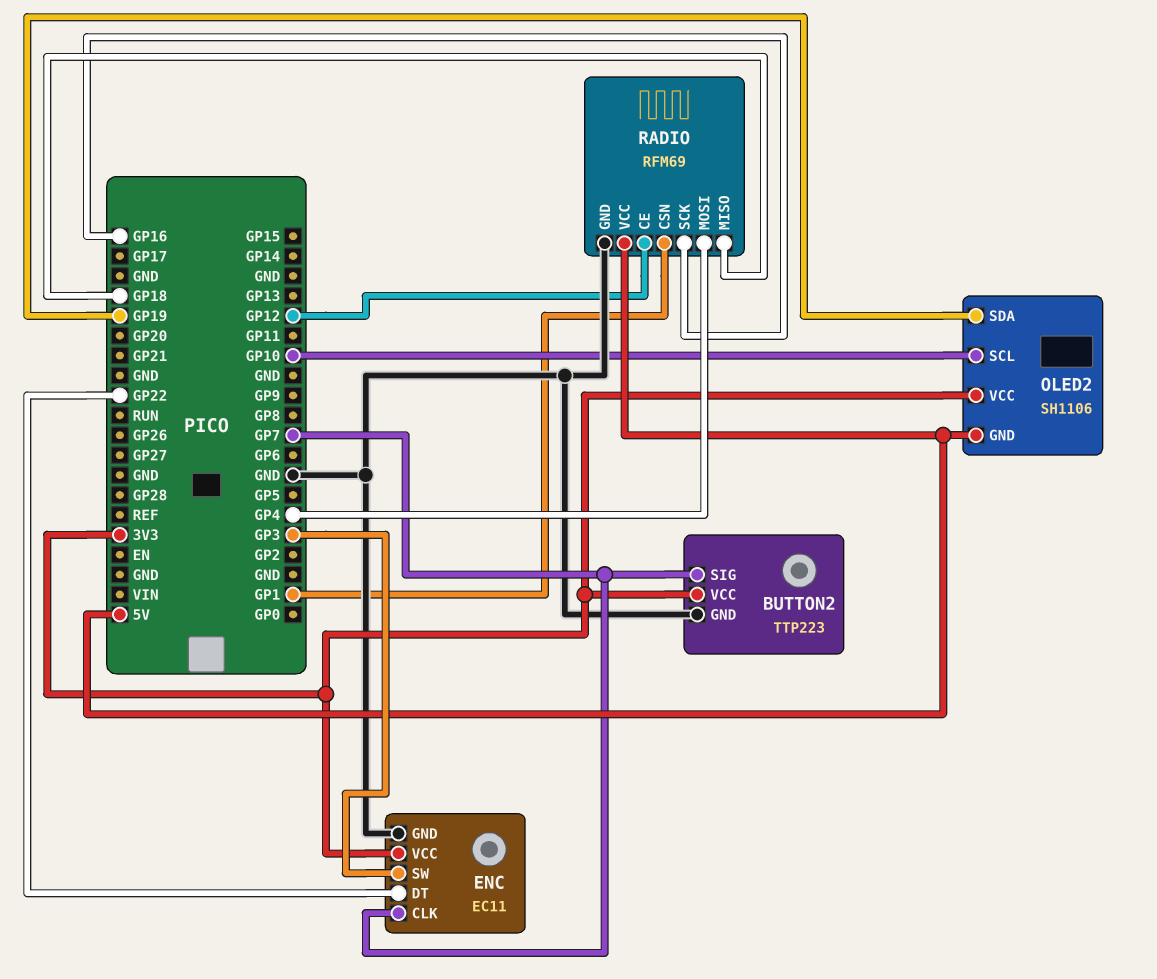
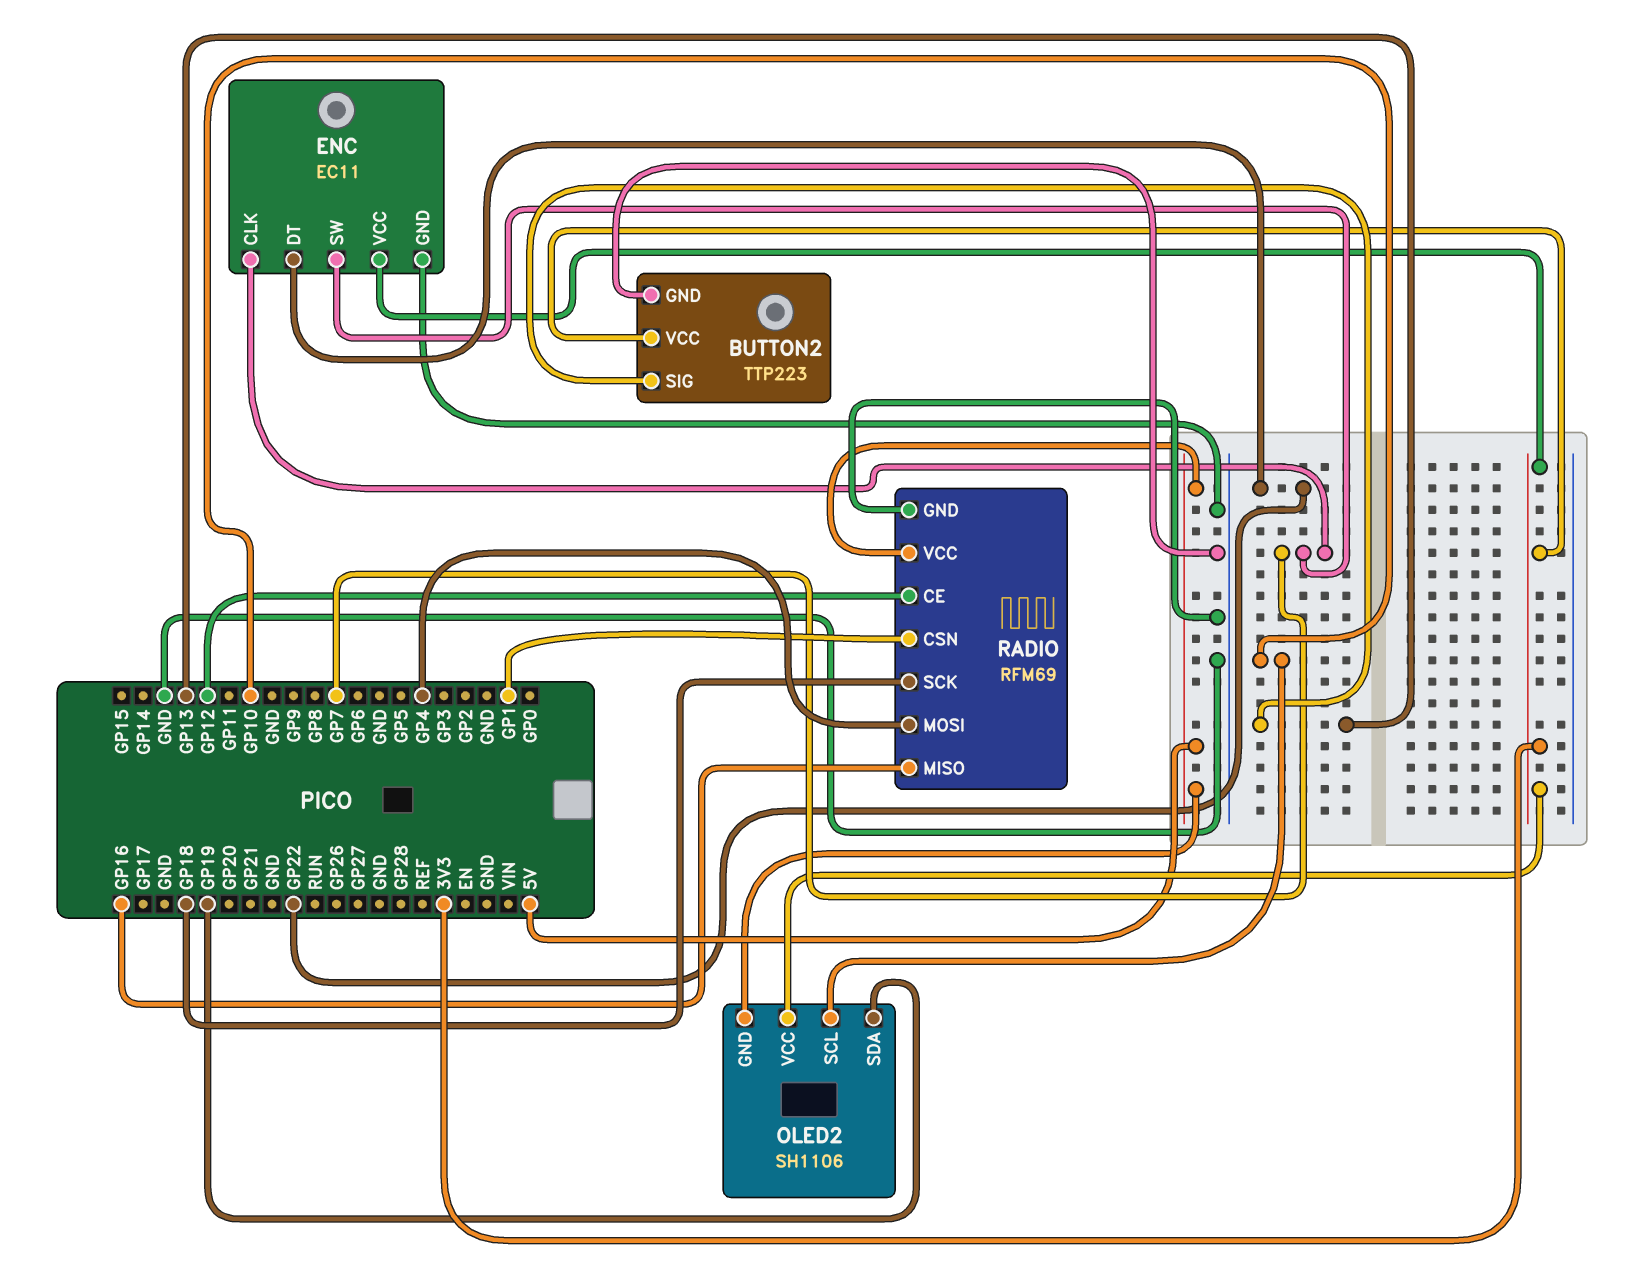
BUTTON2 pin SIG: GP7 -> GP13
ENC pin SW: GP3 -> GP7
RADIO pin MISO: GP18 -> GP16
RADIO pin SCK: GP16 -> GP18

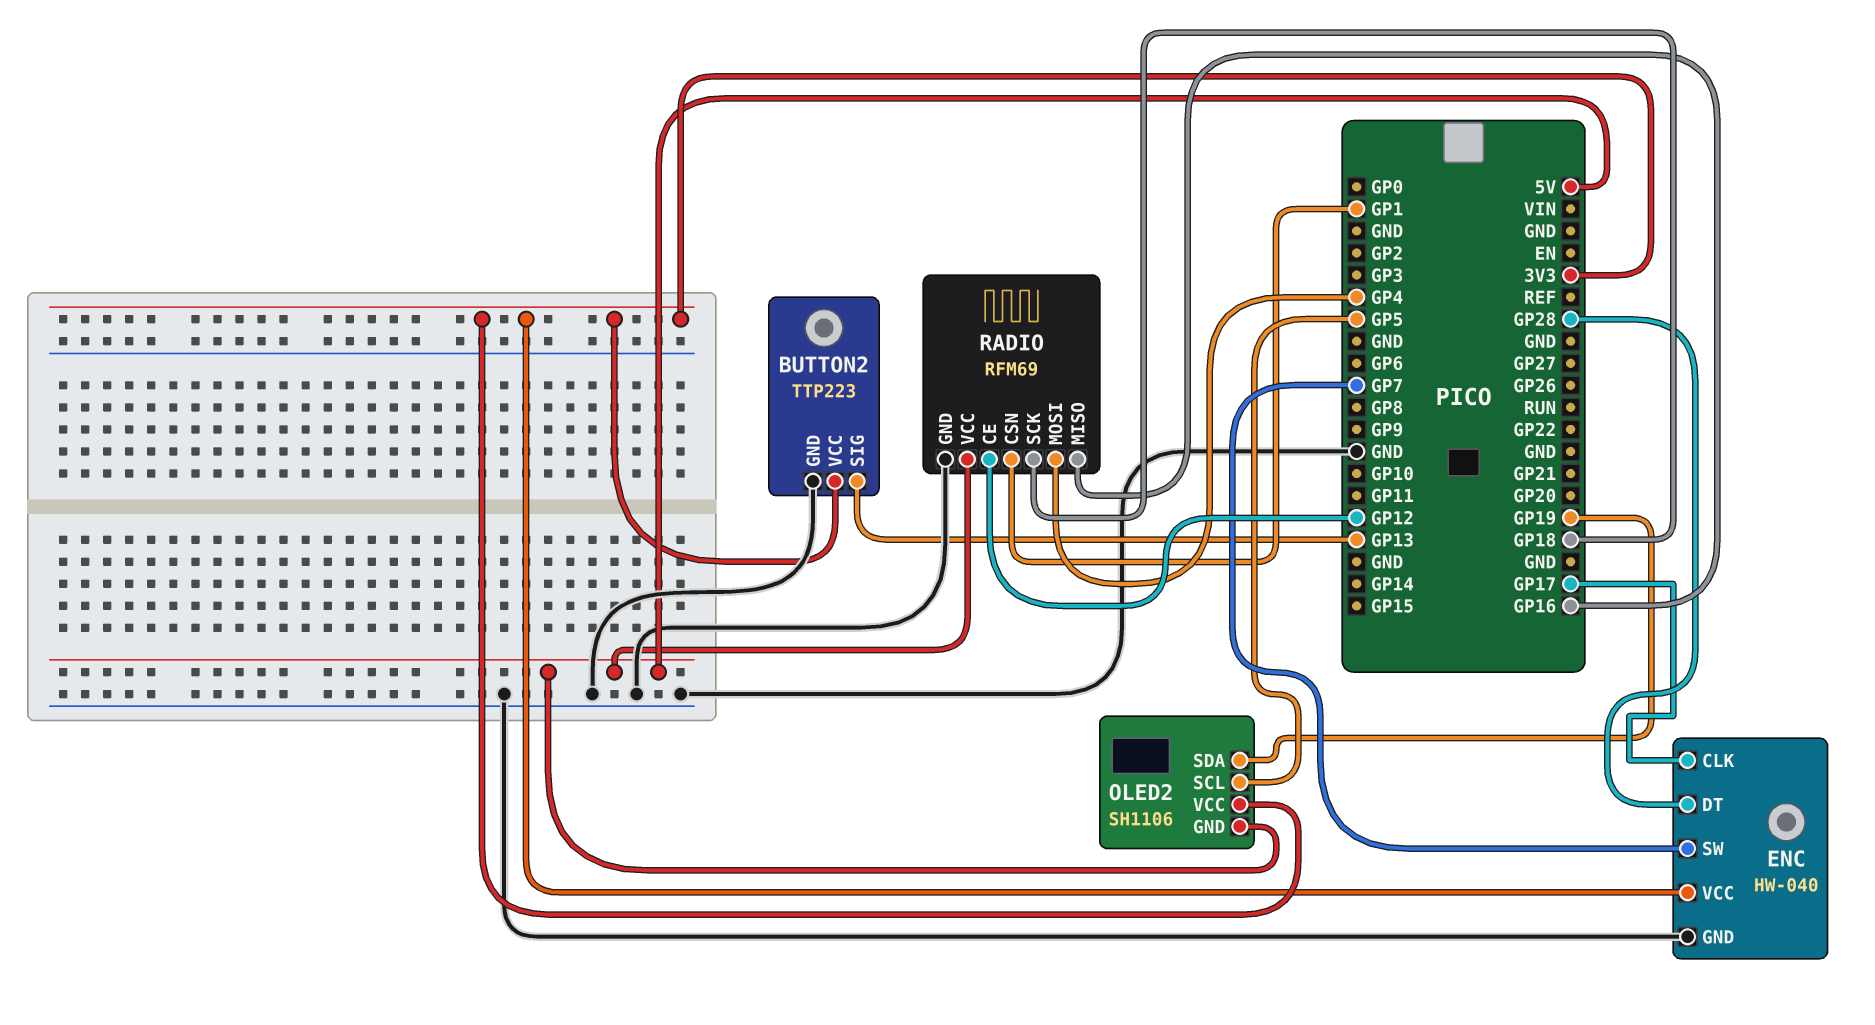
ENC: EC11 -> HW-040
ENC pin CLK: GP7 -> GP17
ENC pin DT: GP22 -> GP28
OLED2 pin SCL: GP10 -> GP5

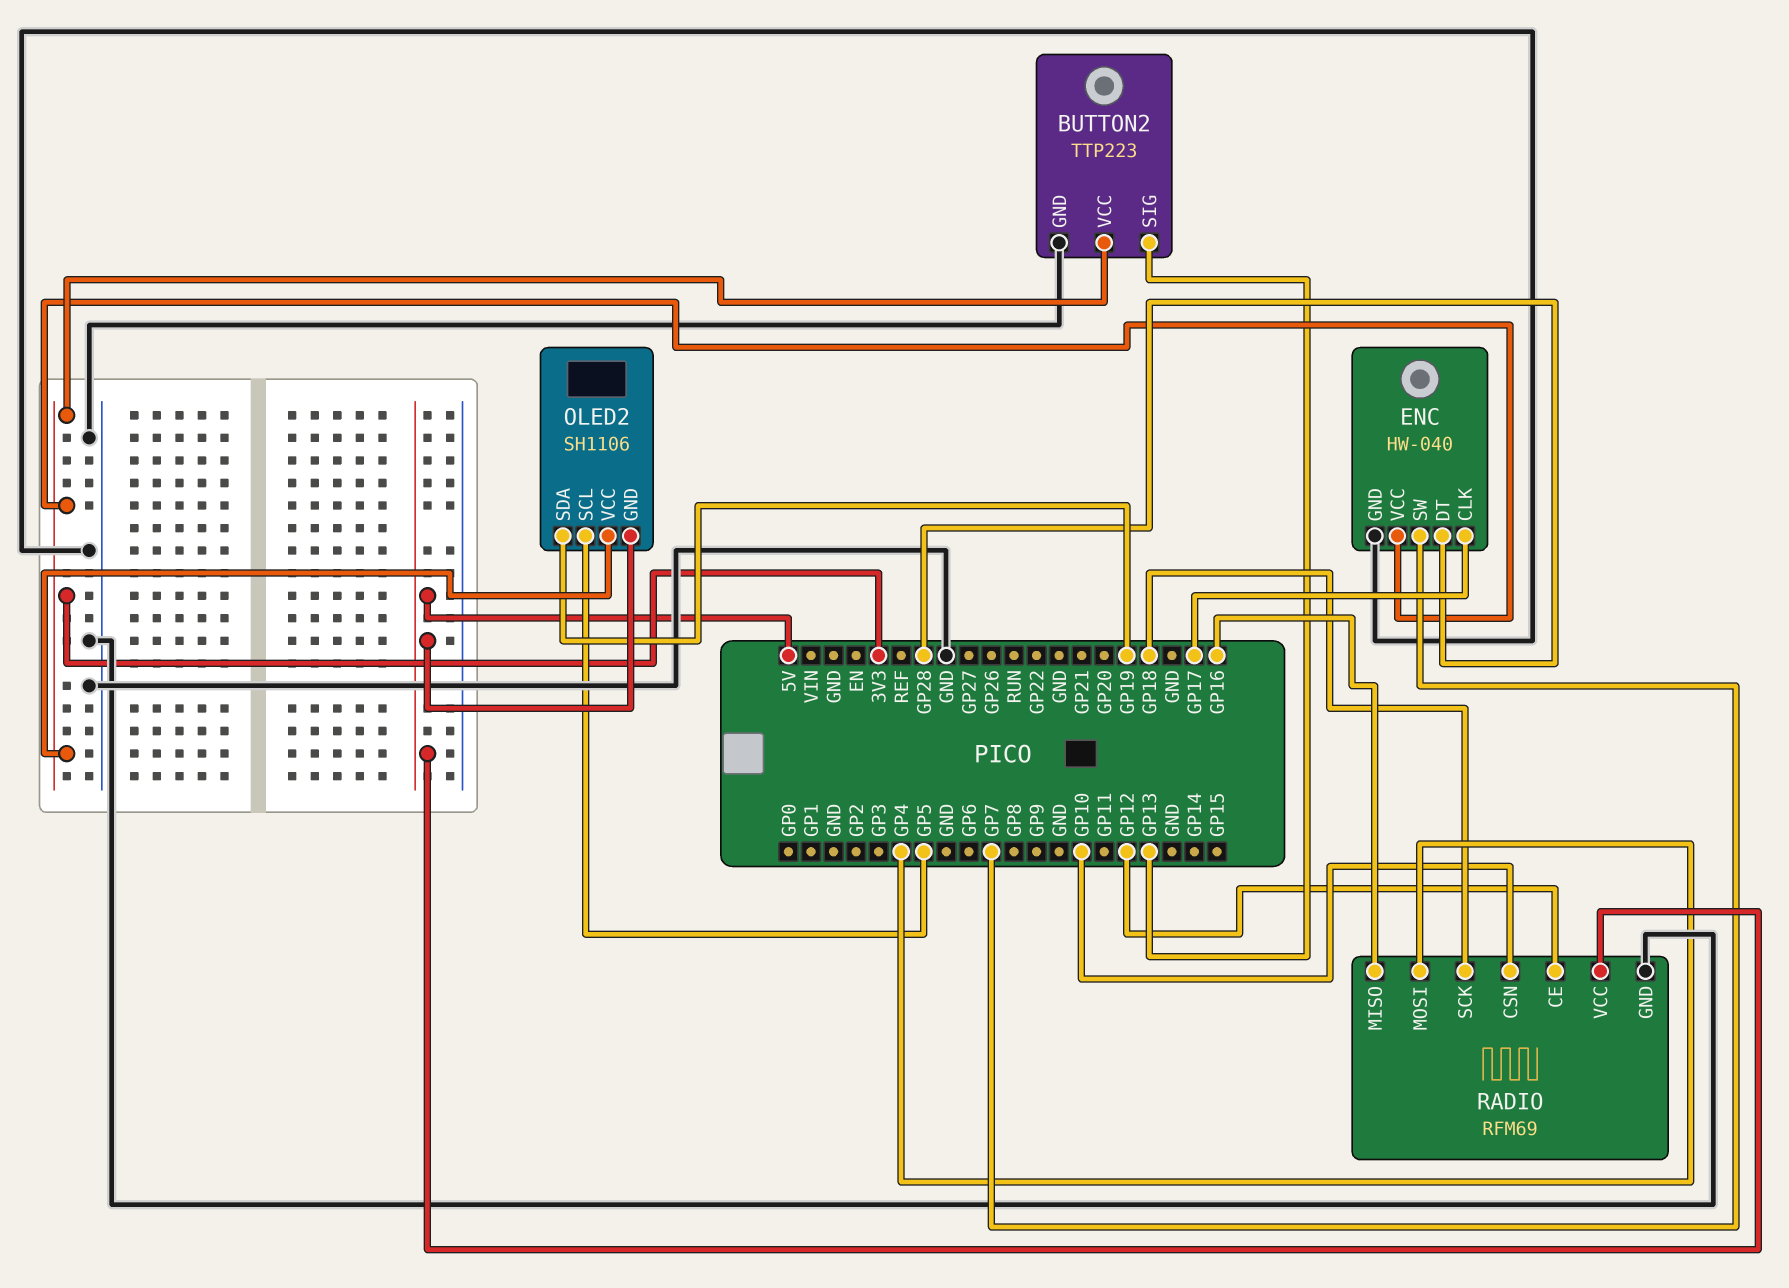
RADIO pin CSN: GP1 -> GP10

